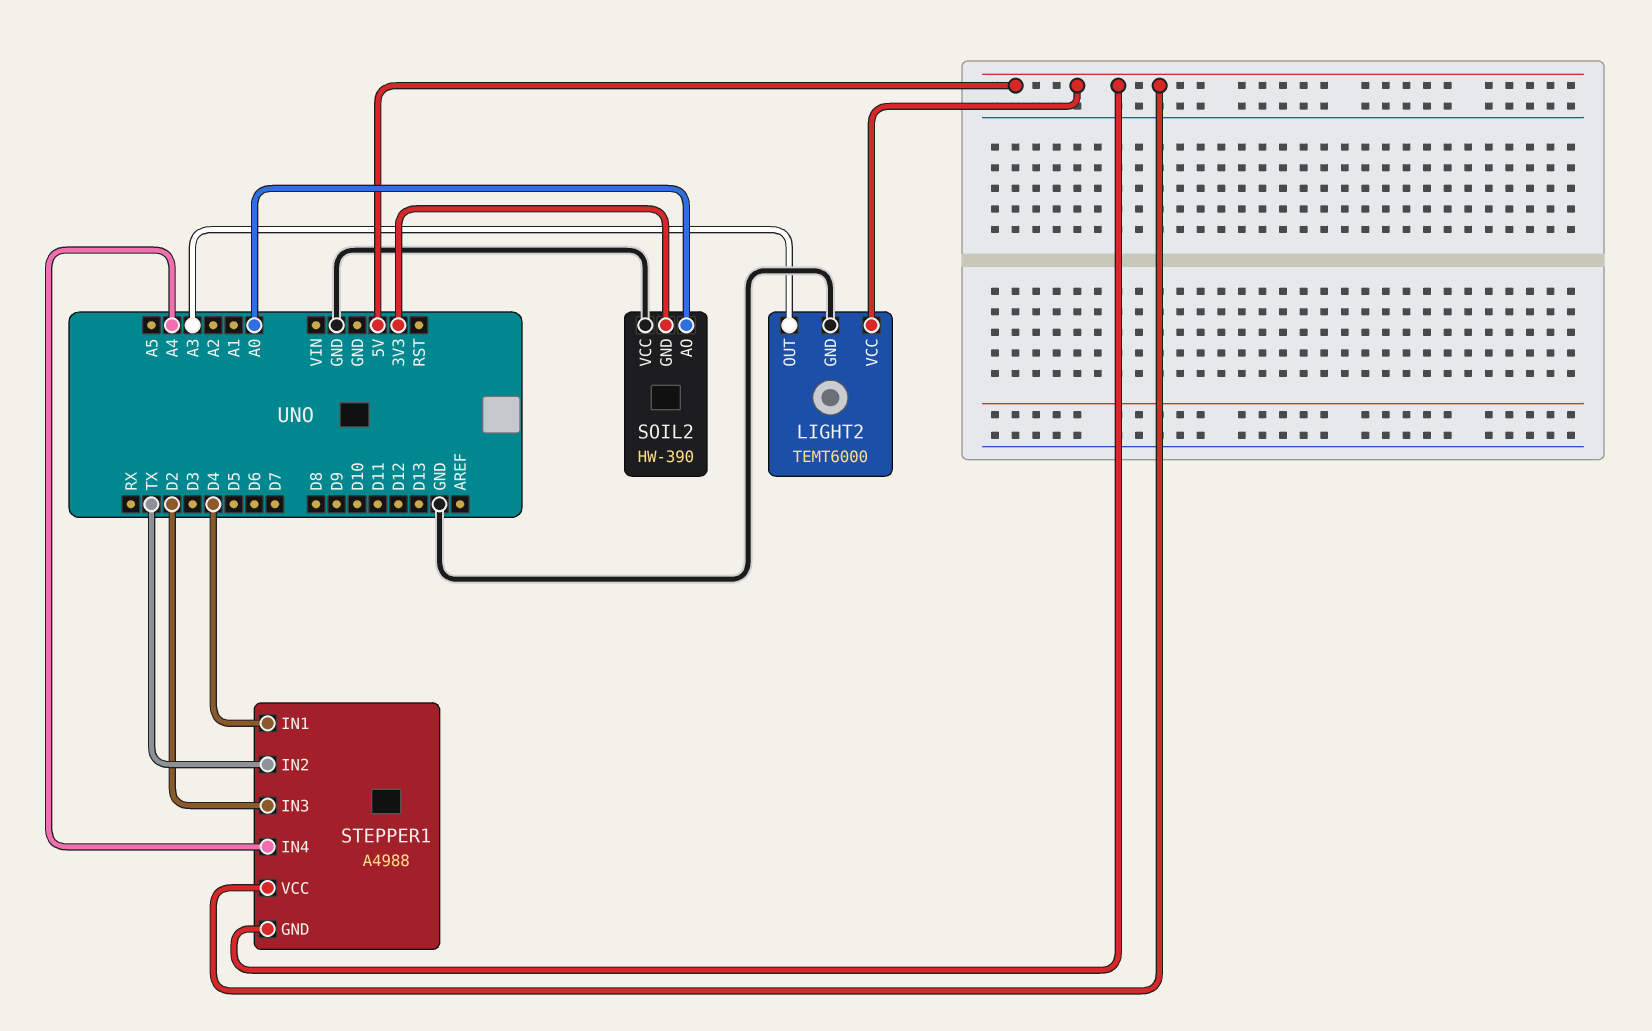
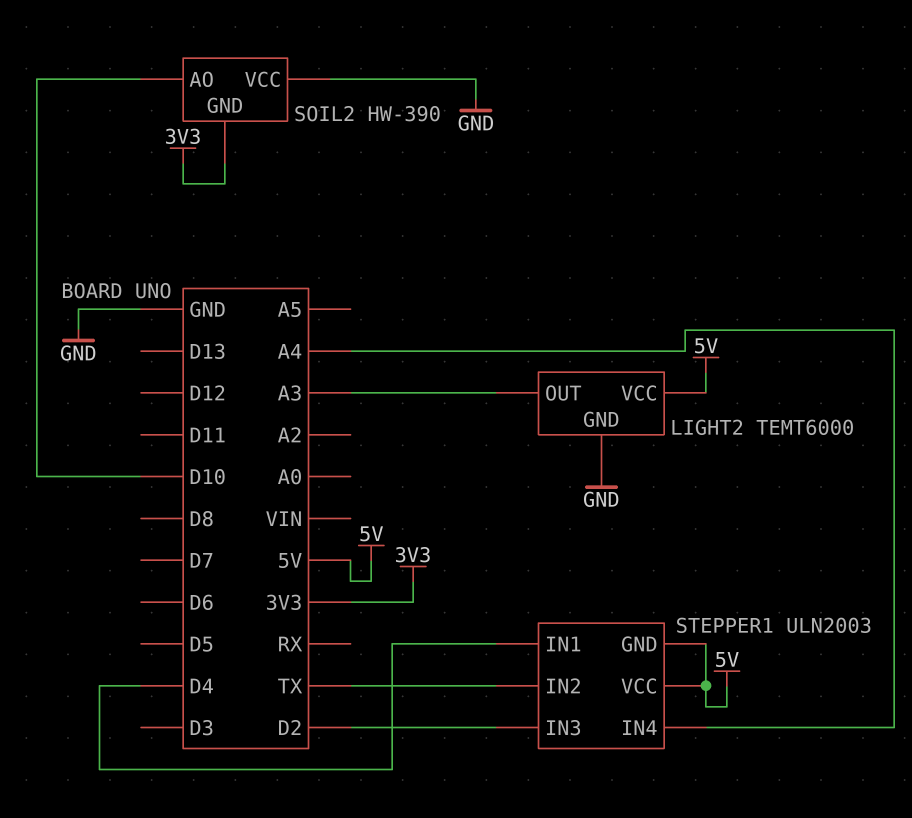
SOIL2 pin AO: A0 -> D10
STEPPER1: A4988 -> ULN2003

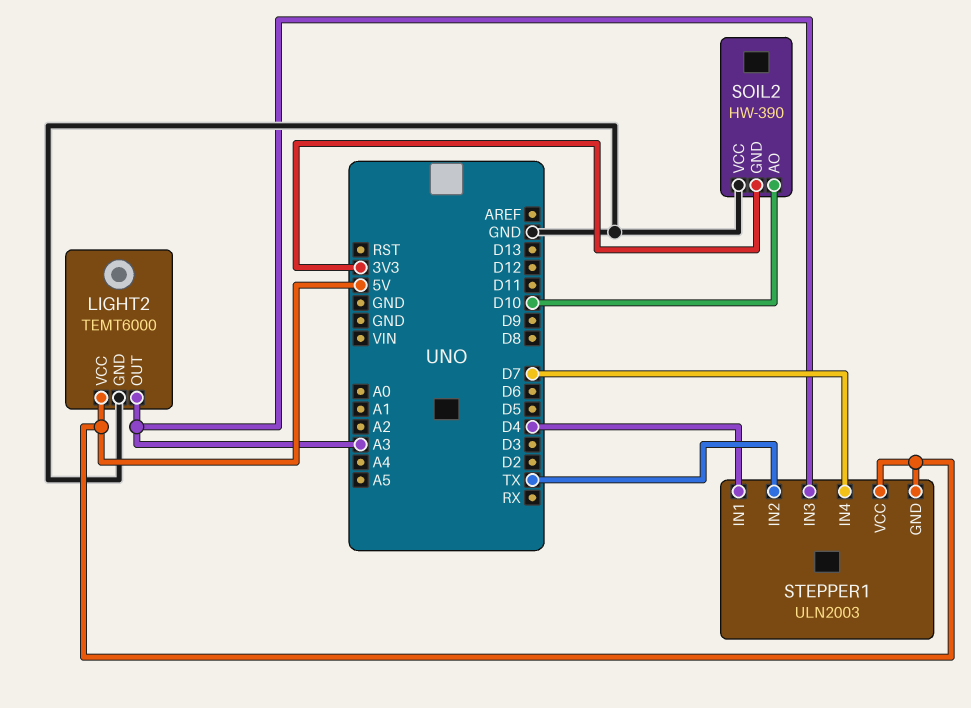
STEPPER1 pin IN3: D2 -> A3
STEPPER1 pin IN4: A4 -> D7

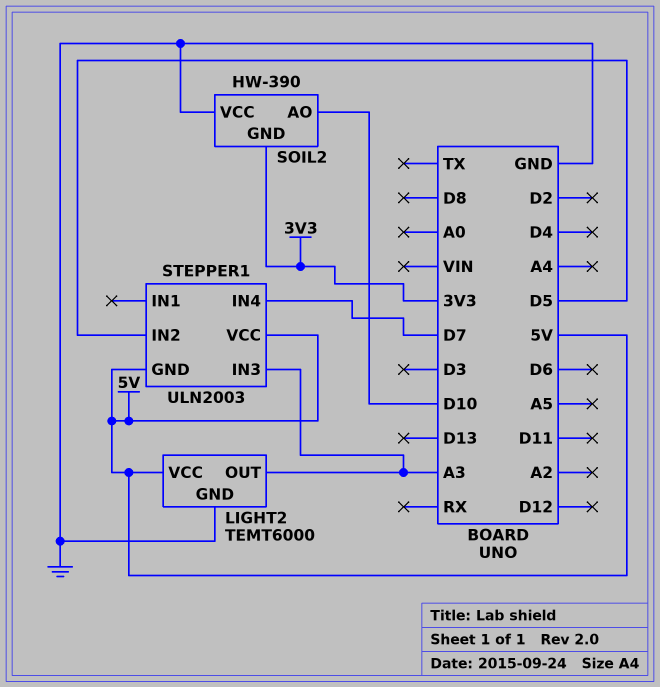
STEPPER1 pin IN1: D4 -> none
STEPPER1 pin IN2: TX -> D5

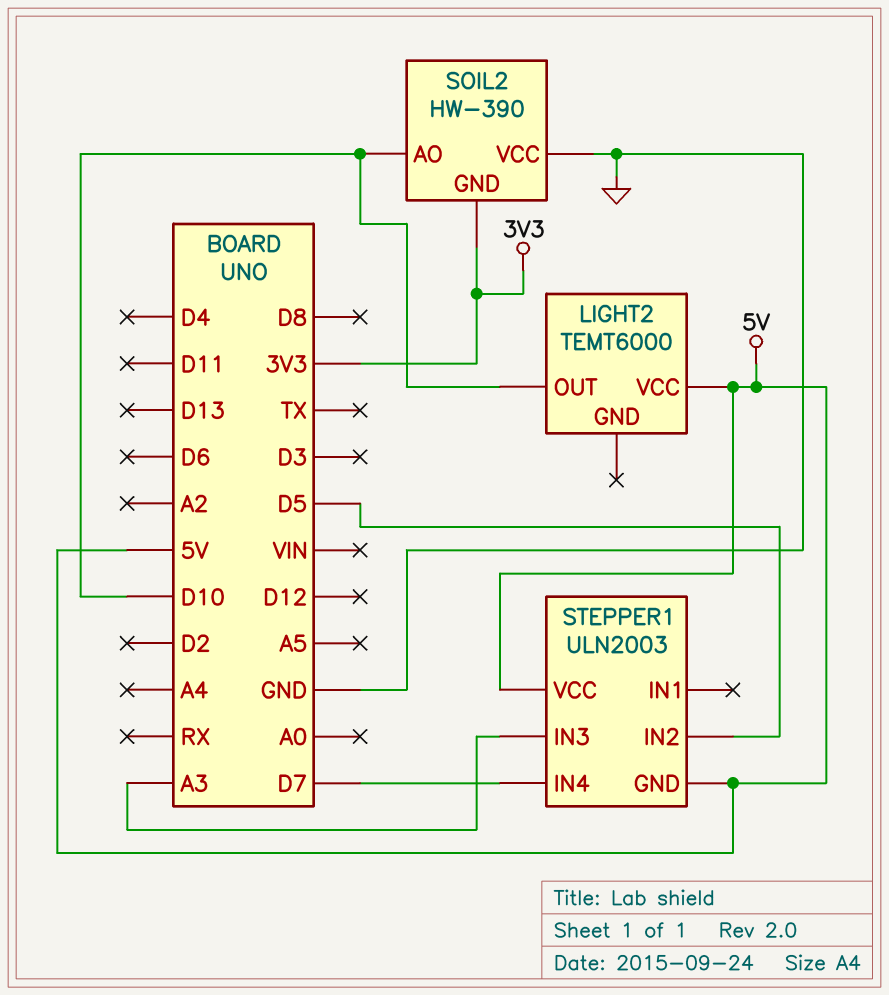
LIGHT2 pin GND: GND -> none
LIGHT2 pin OUT: A3 -> D10

